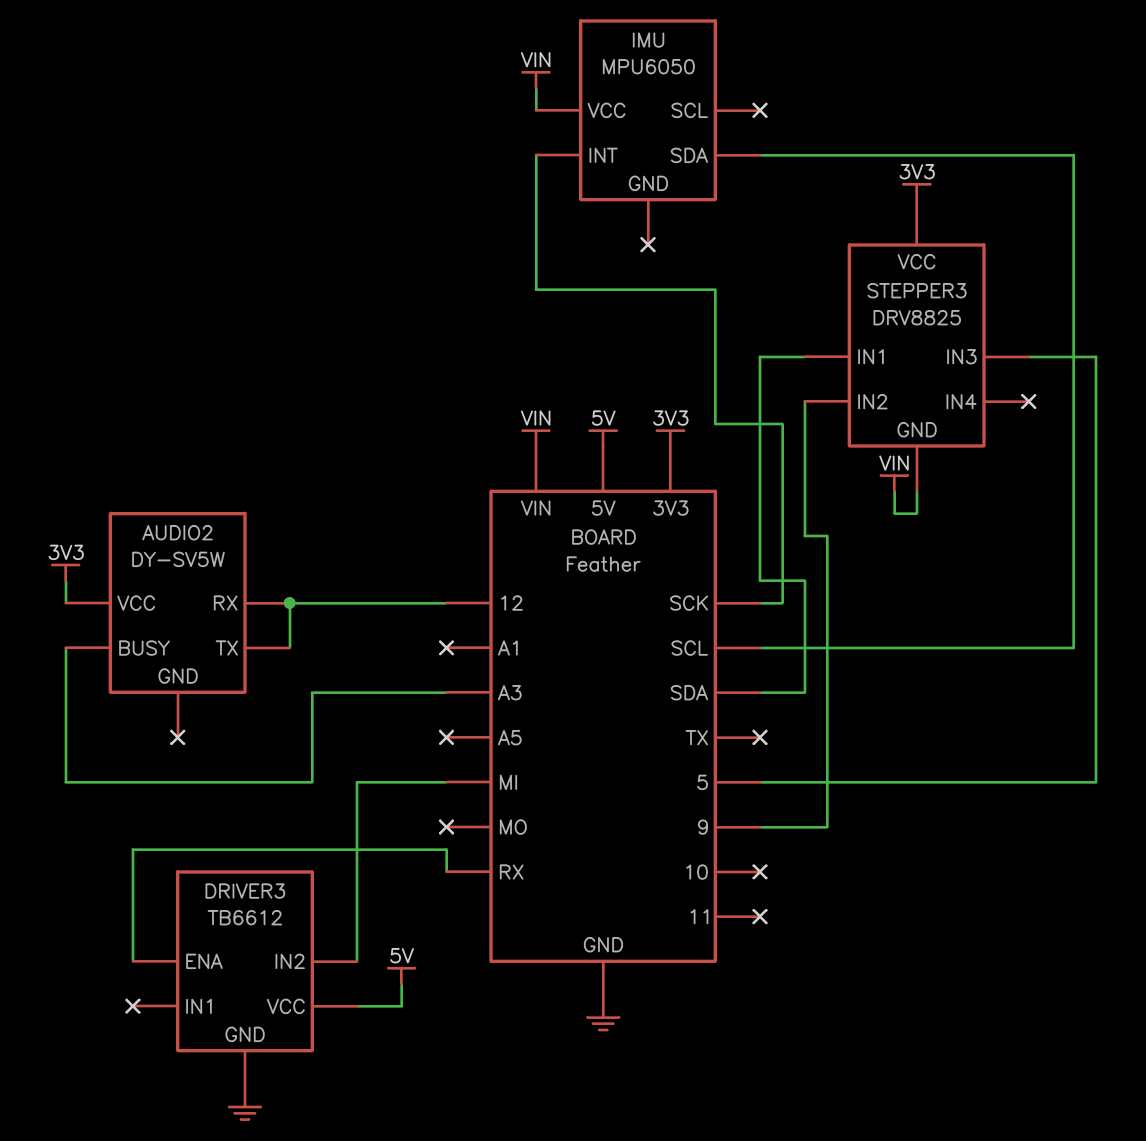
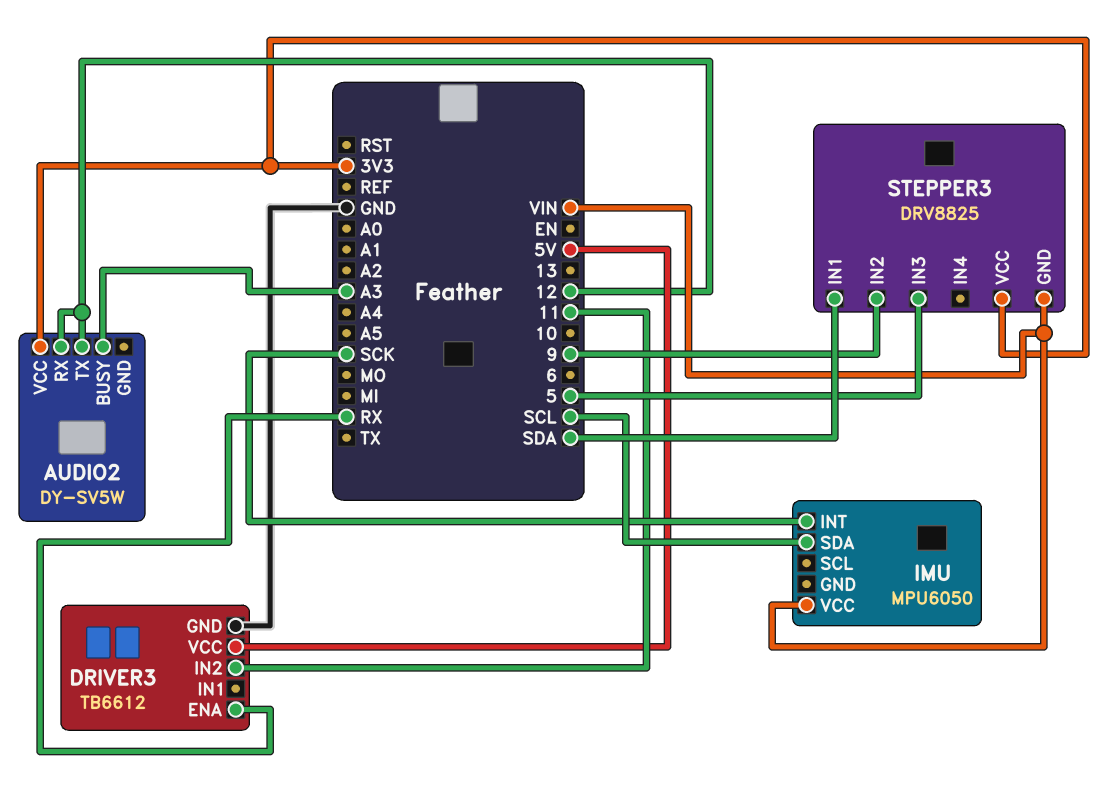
DRIVER3 pin IN2: MI -> 11

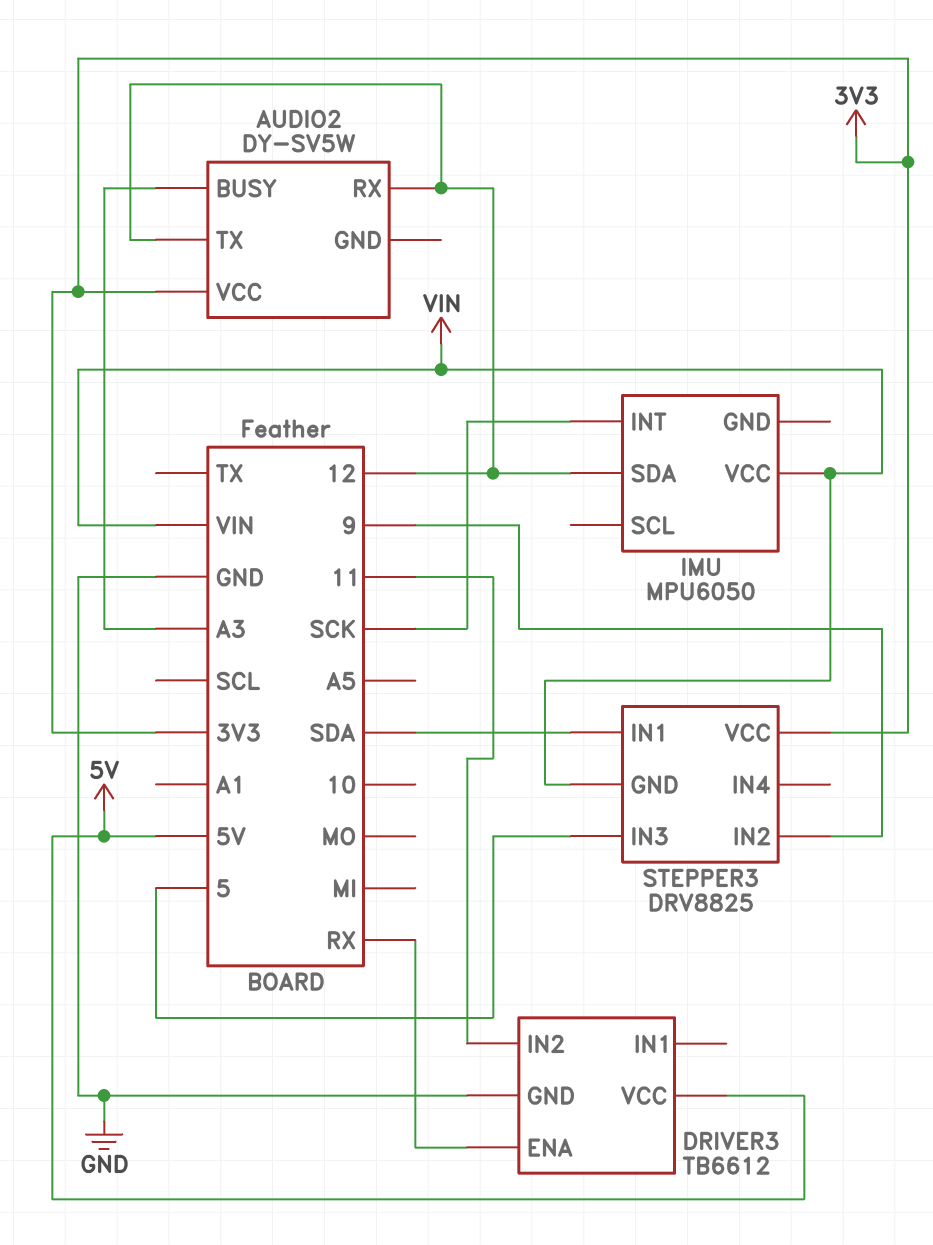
IMU pin SDA: SCL -> 12

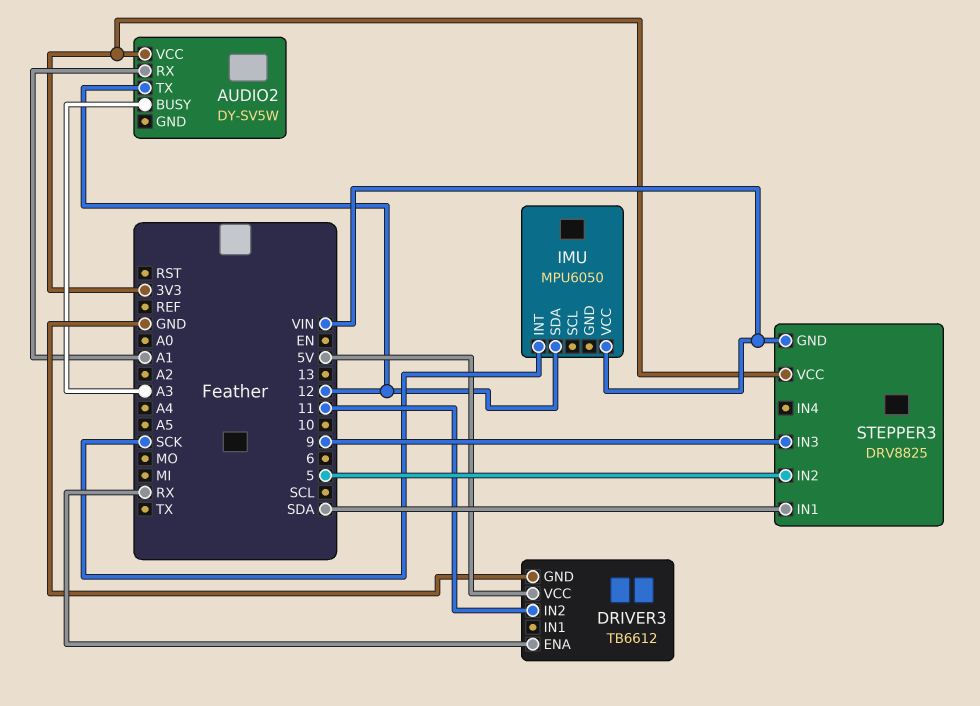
AUDIO2 pin RX: 12 -> A1
STEPPER3 pin IN2: 9 -> 5
STEPPER3 pin IN3: 5 -> 9

